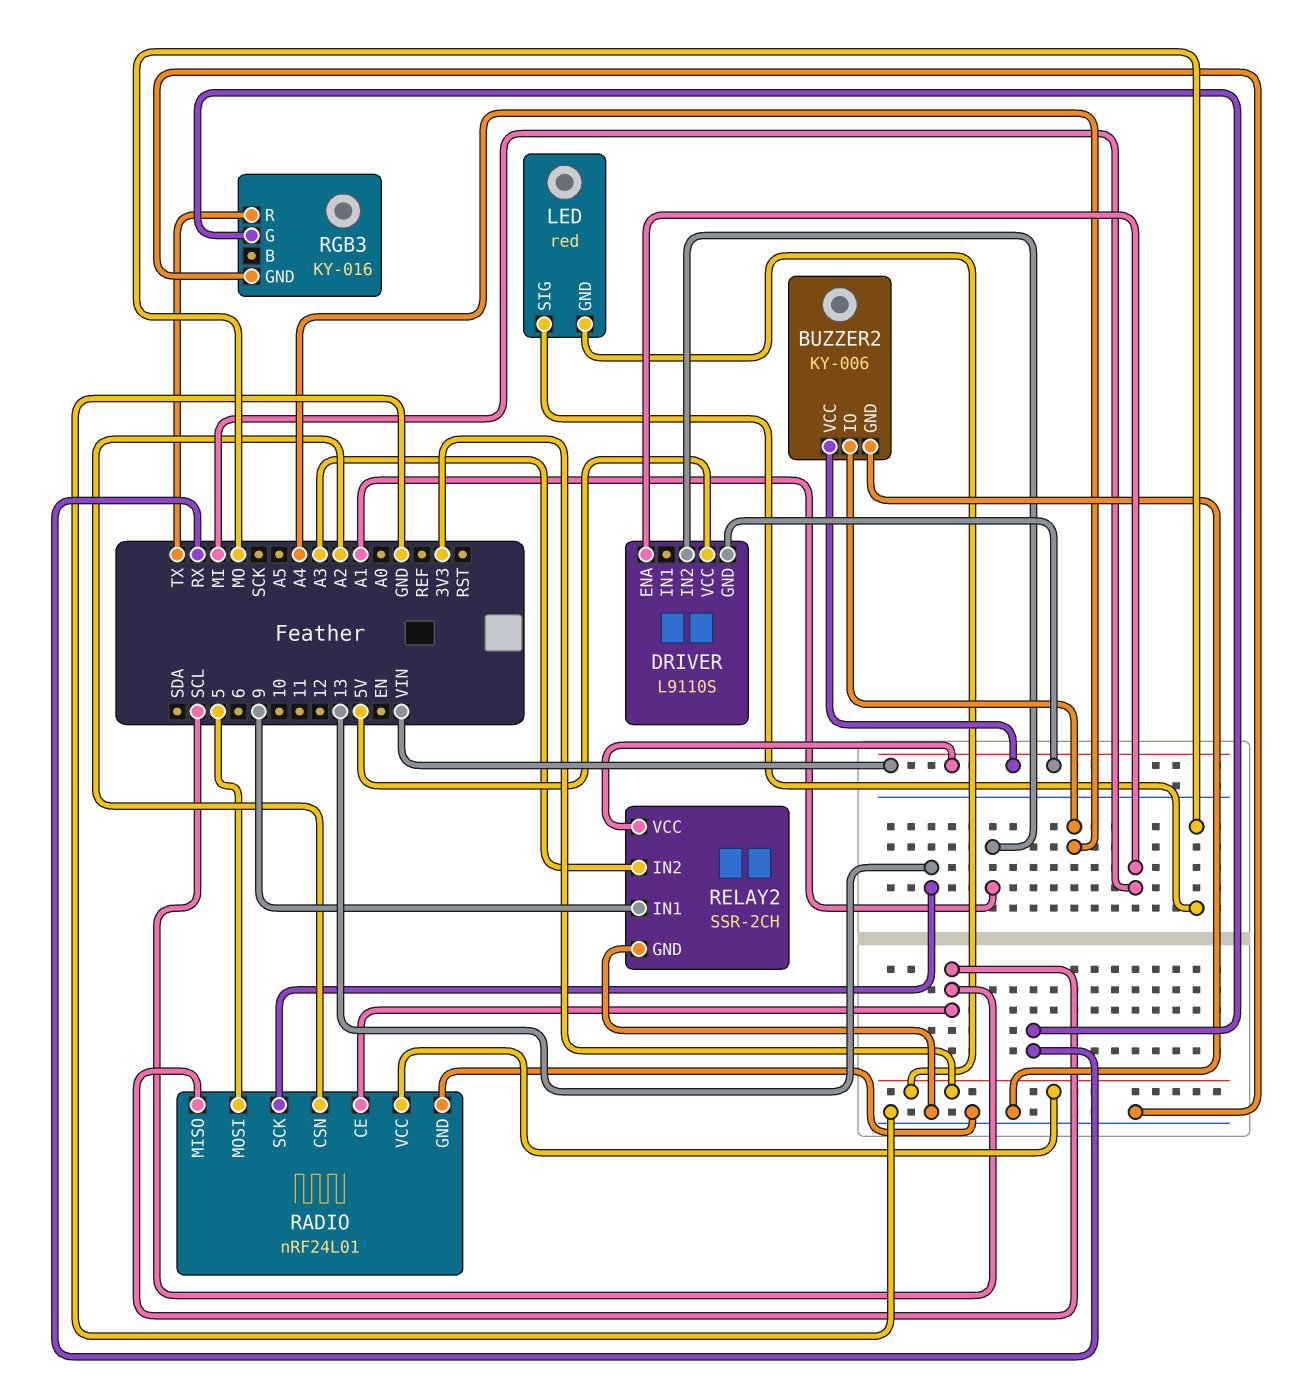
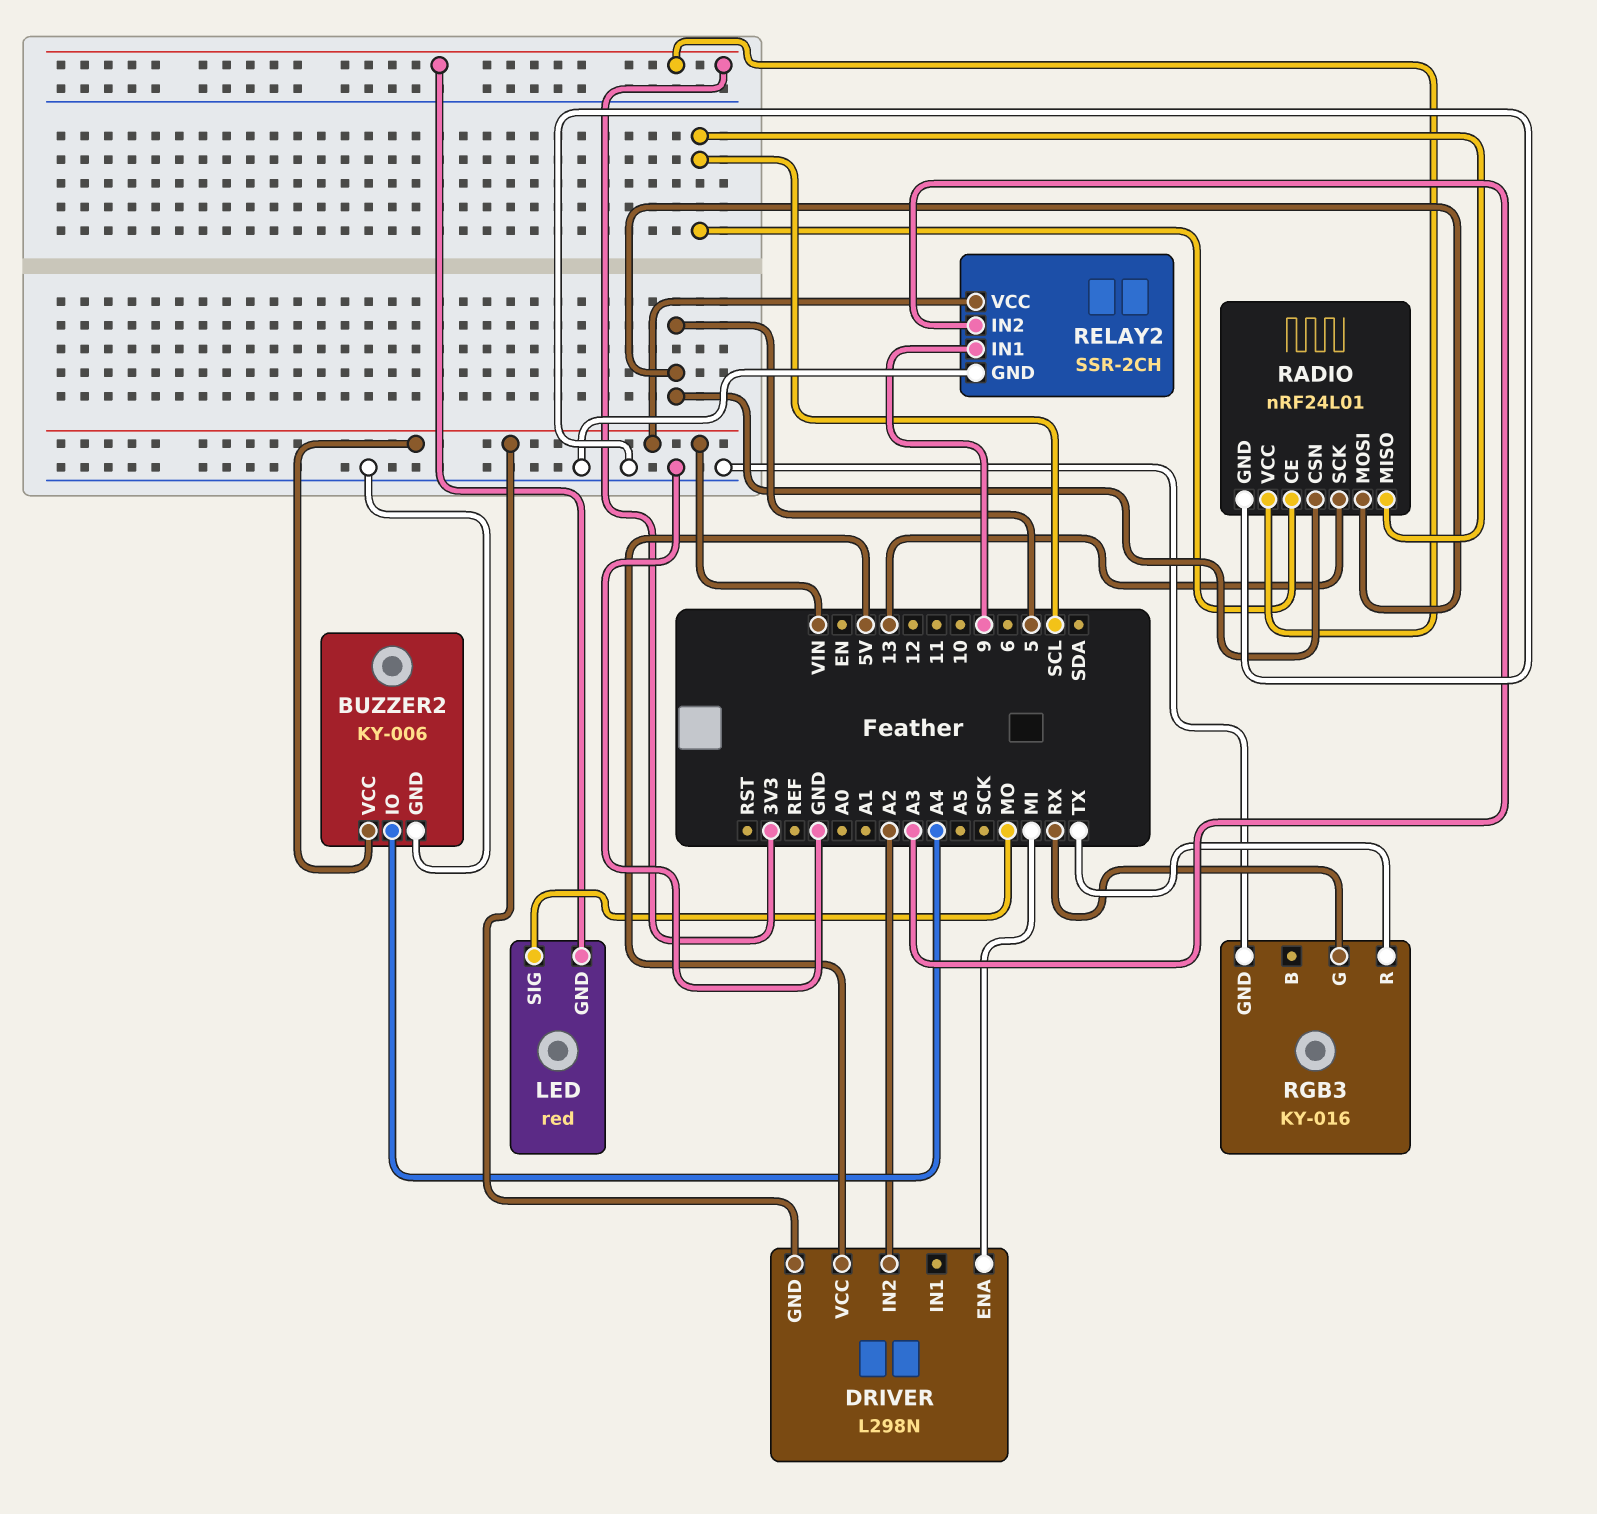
DRIVER: L9110S -> L298N
DRIVER pin IN2: A1 -> A2
RADIO pin CSN: A2 -> 5

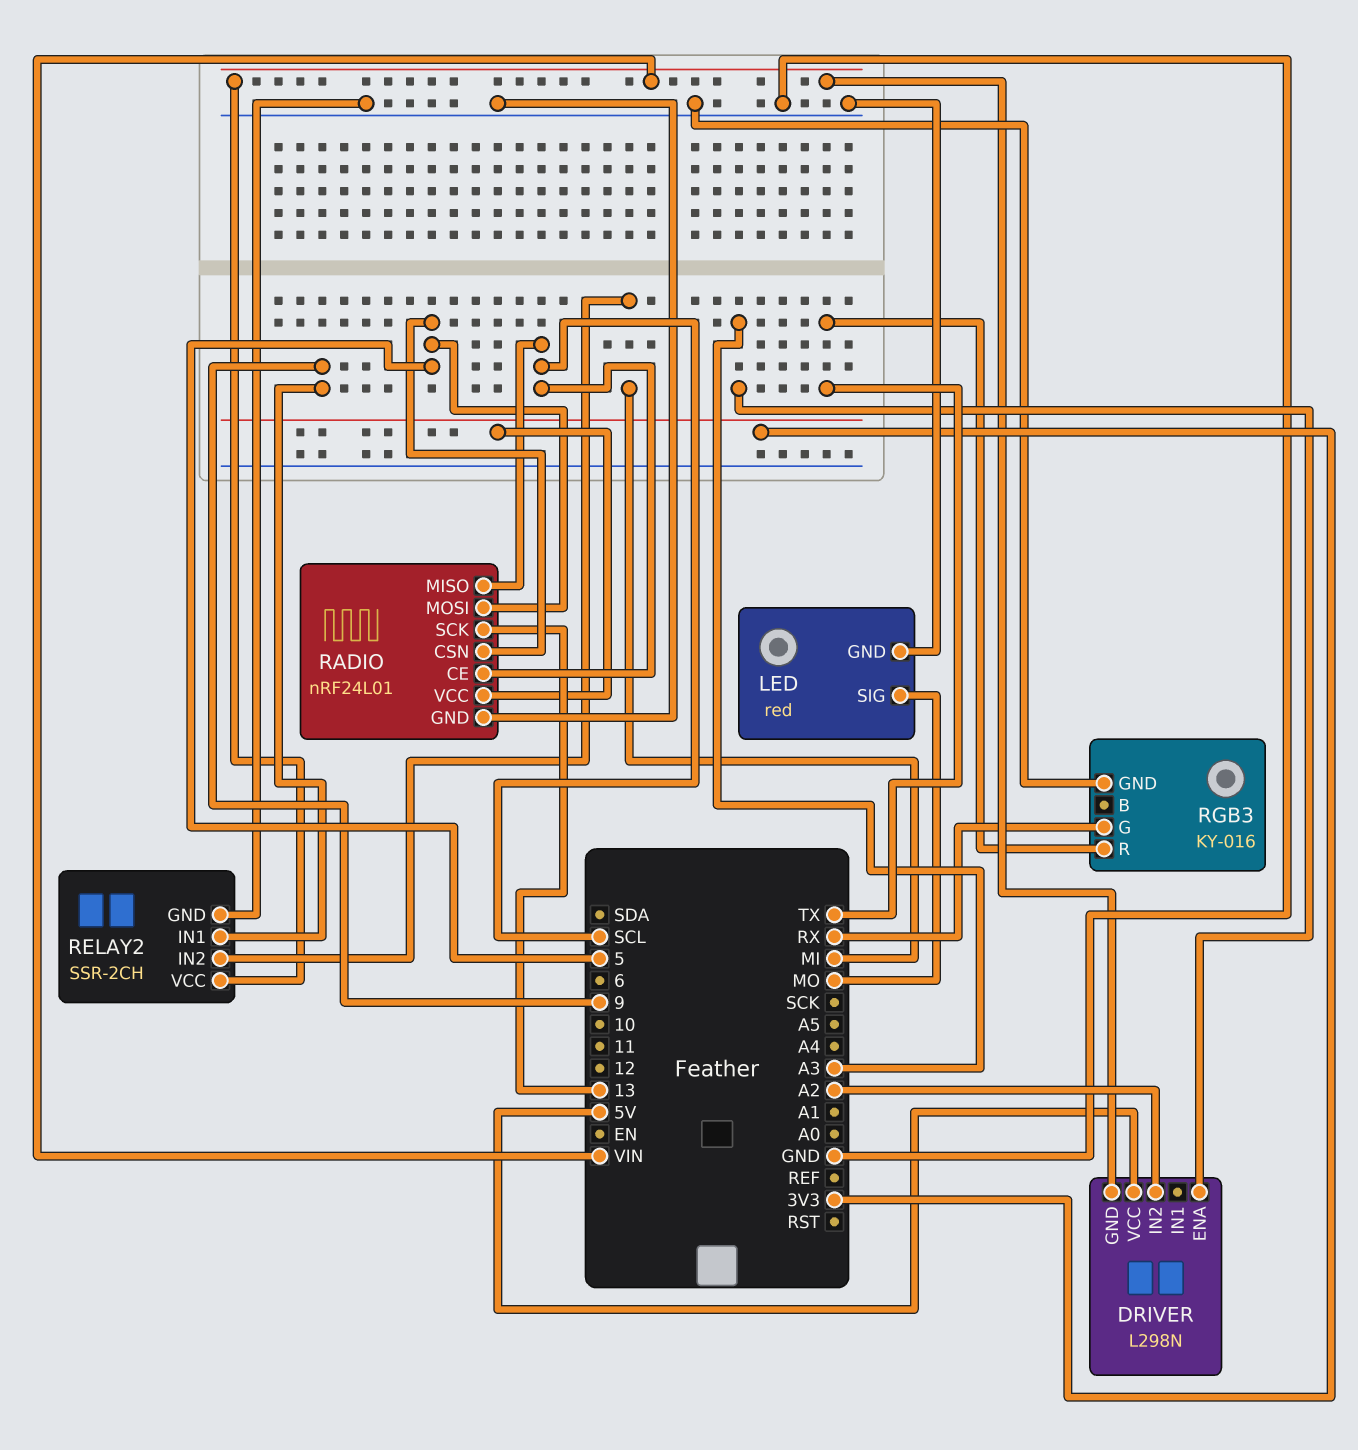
BUZZER2: KY-006 -> none
BUZZER2 pin GND: GND -> none
BUZZER2 pin IO: A4 -> none
BUZZER2 pin VCC: VIN -> none
DRIVER pin ENA: MI -> A3
LED pin GND: 3V3 -> GND
RELAY2 pin IN2: A3 -> MI

